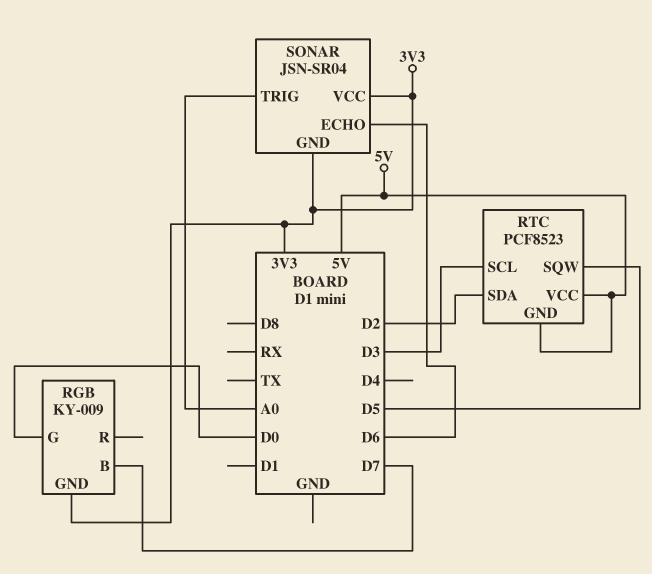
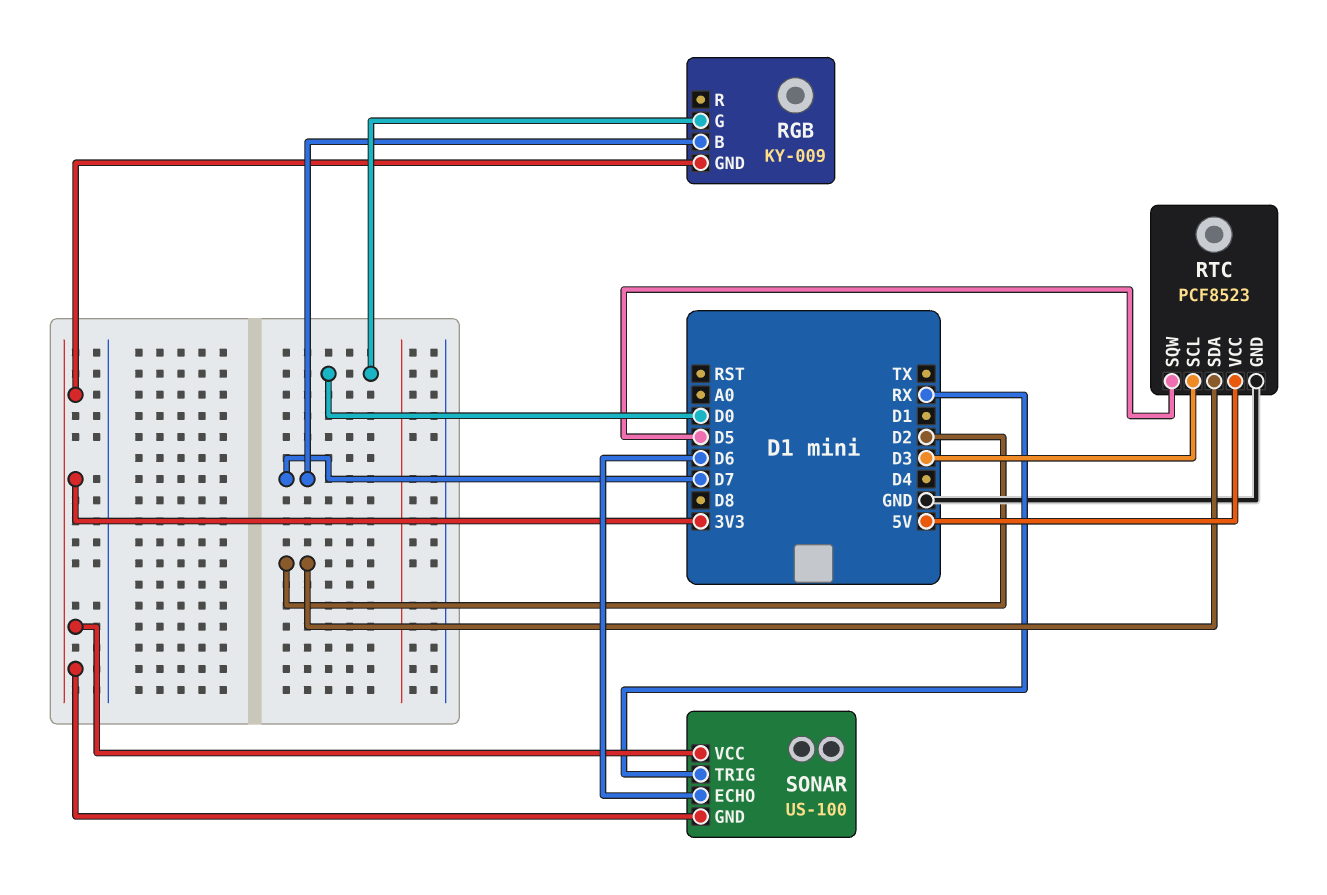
RTC pin GND: 5V -> GND
SONAR: JSN-SR04 -> US-100
SONAR pin TRIG: A0 -> RX

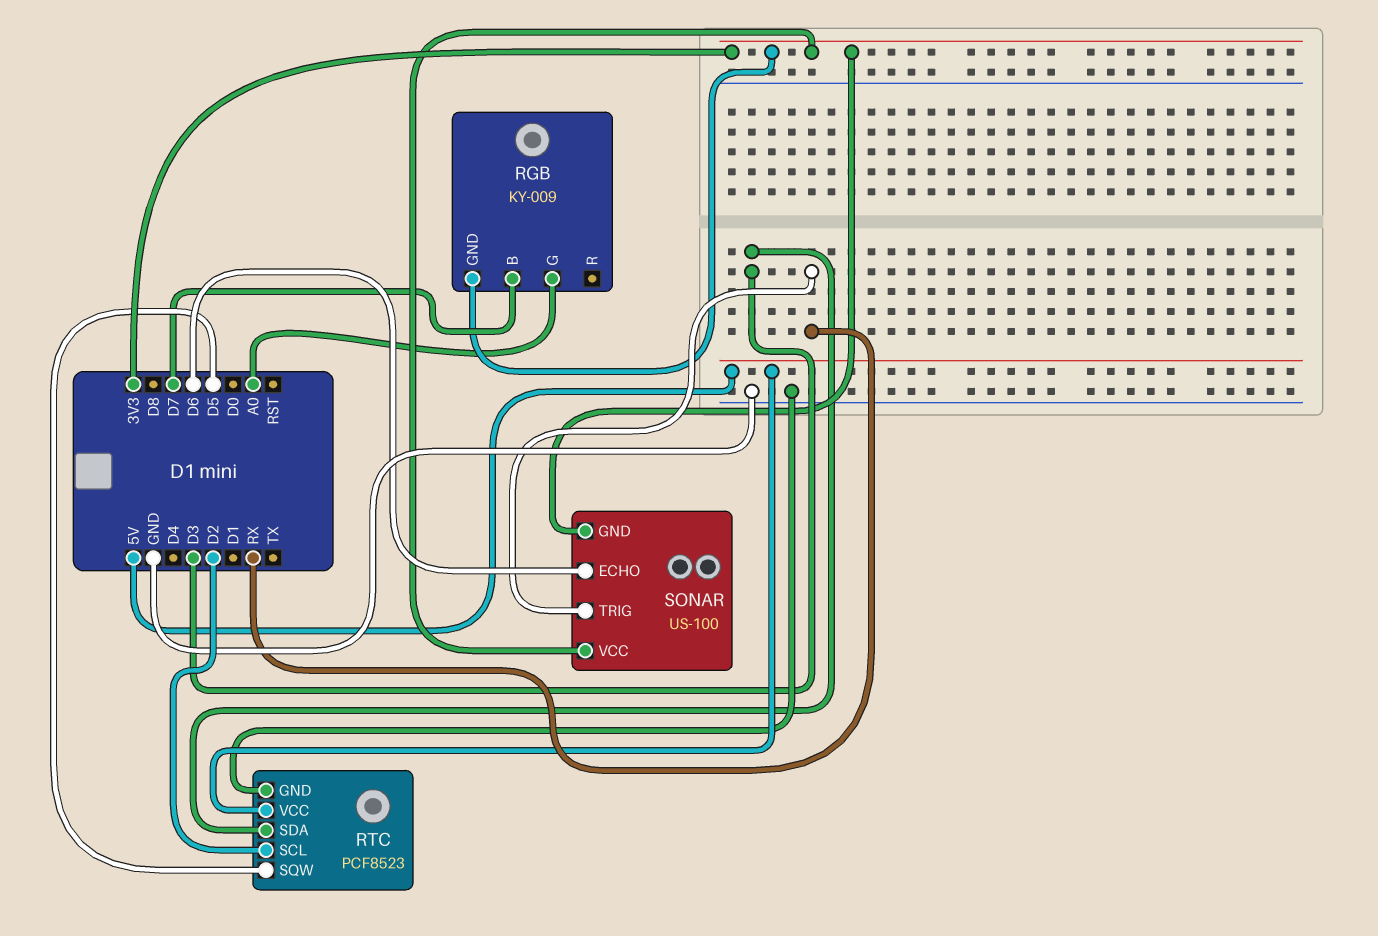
RGB pin G: D0 -> A0
RTC pin SCL: D3 -> D2
RTC pin SDA: D2 -> D3

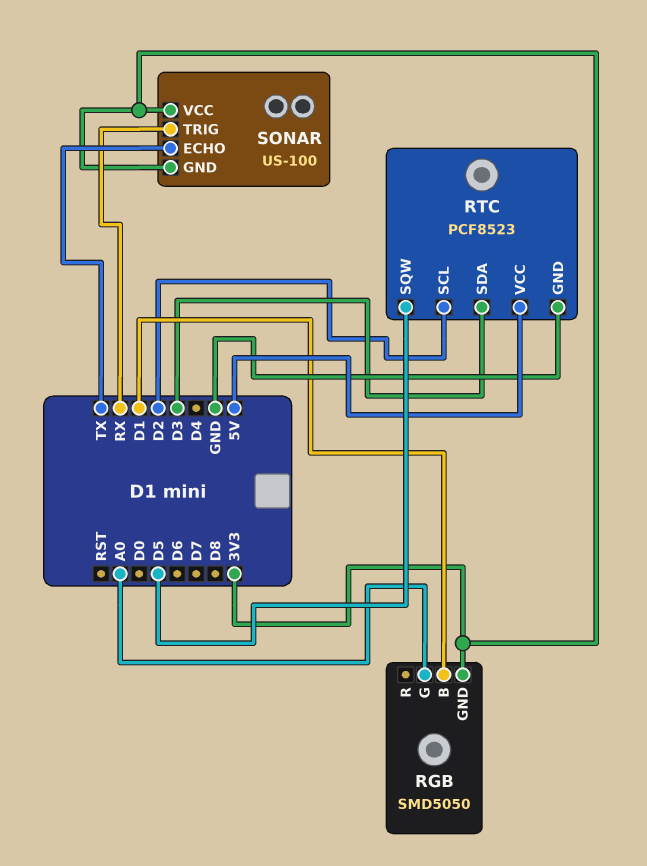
RGB: KY-009 -> SMD5050
RGB pin B: D7 -> D1
SONAR pin ECHO: D6 -> TX

